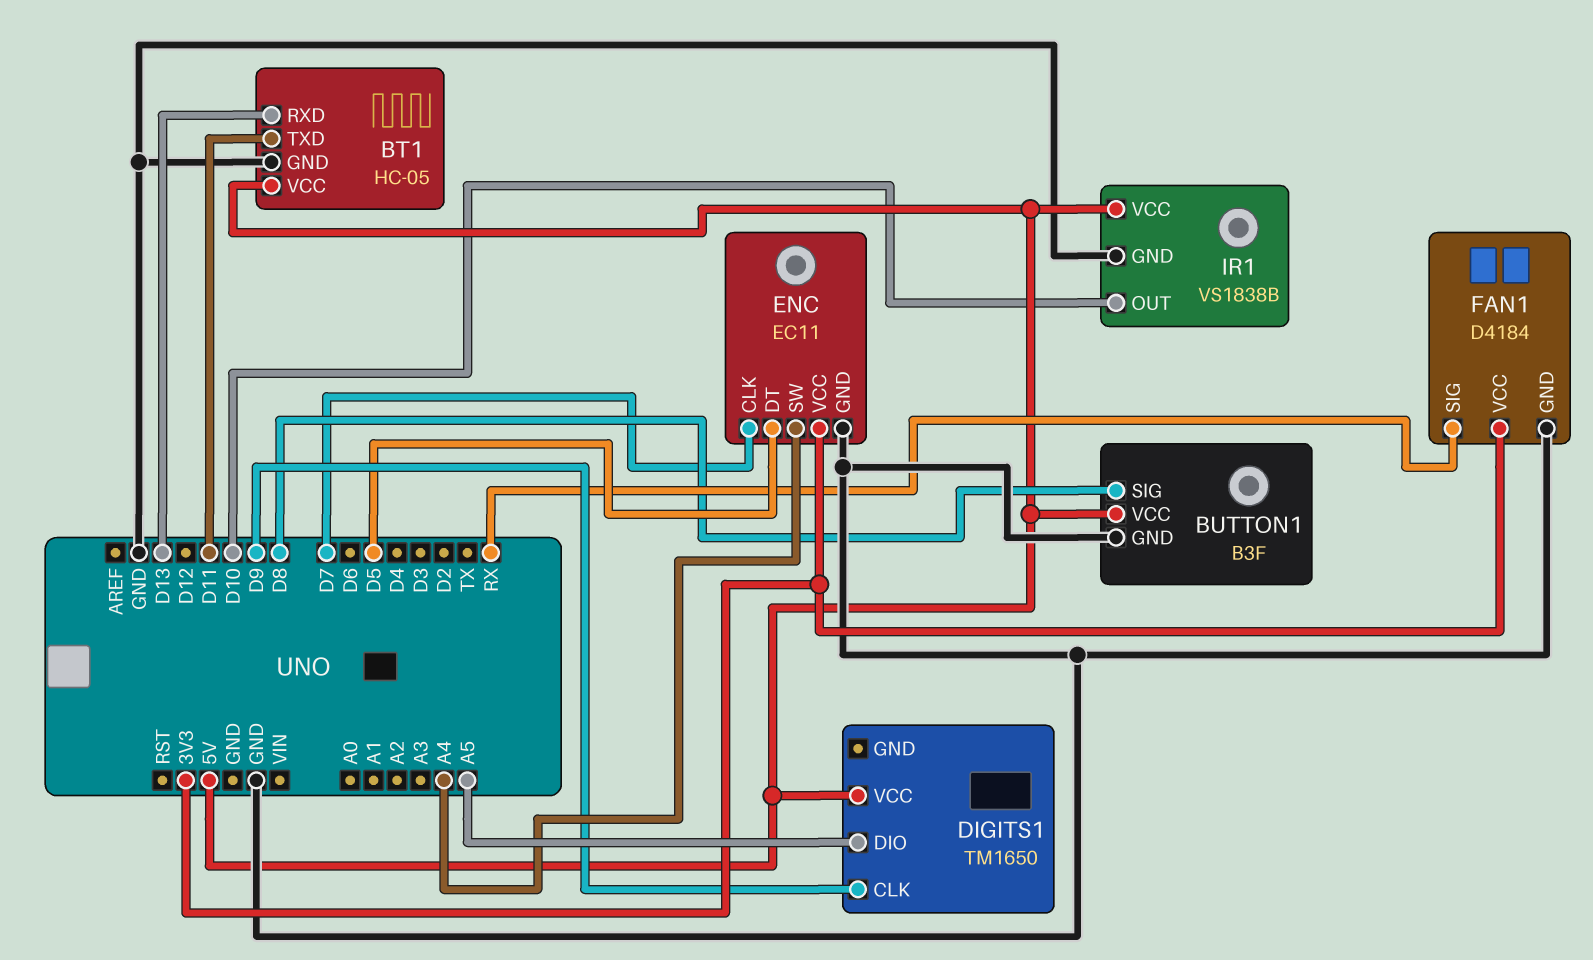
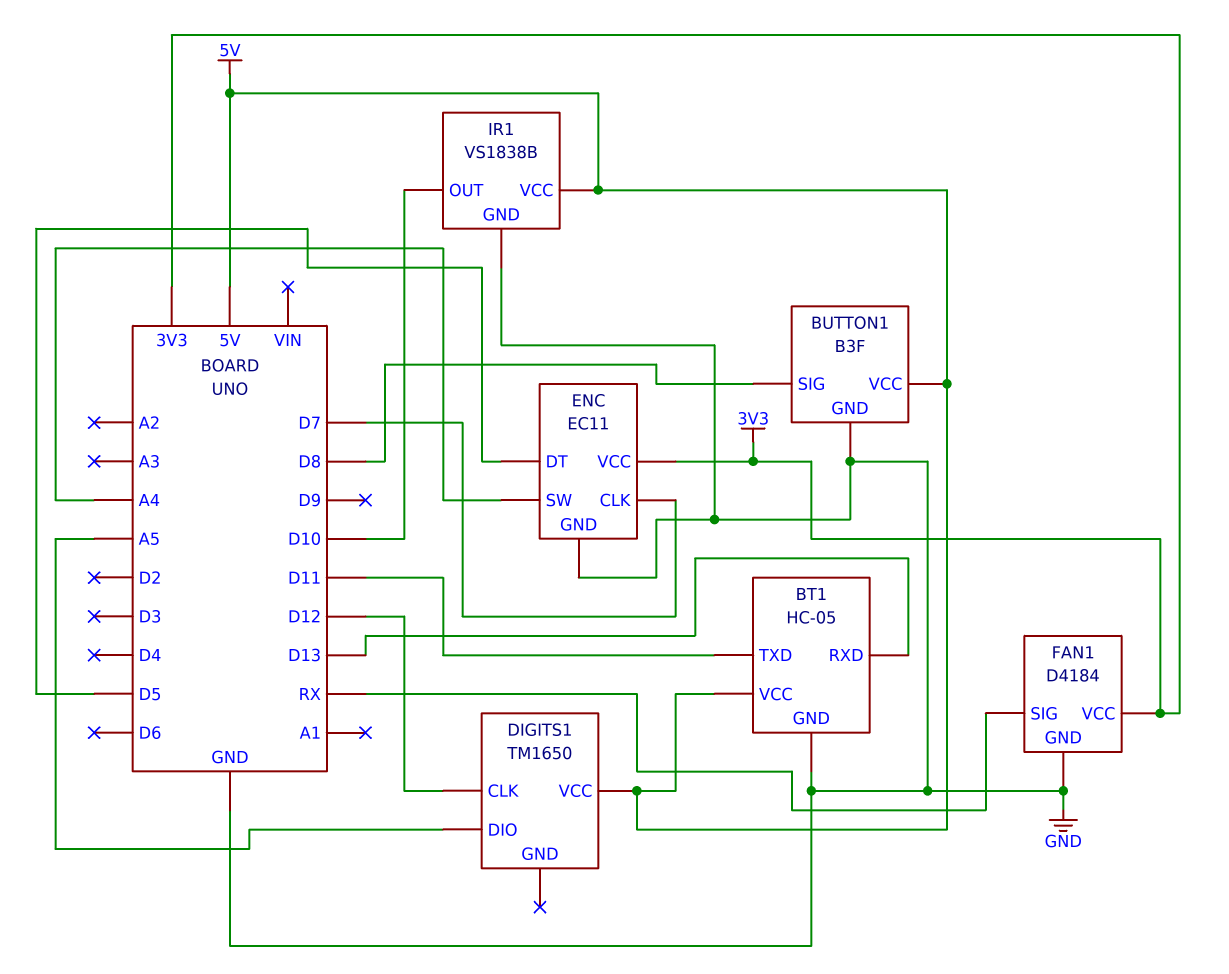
DIGITS1 pin CLK: D9 -> D12

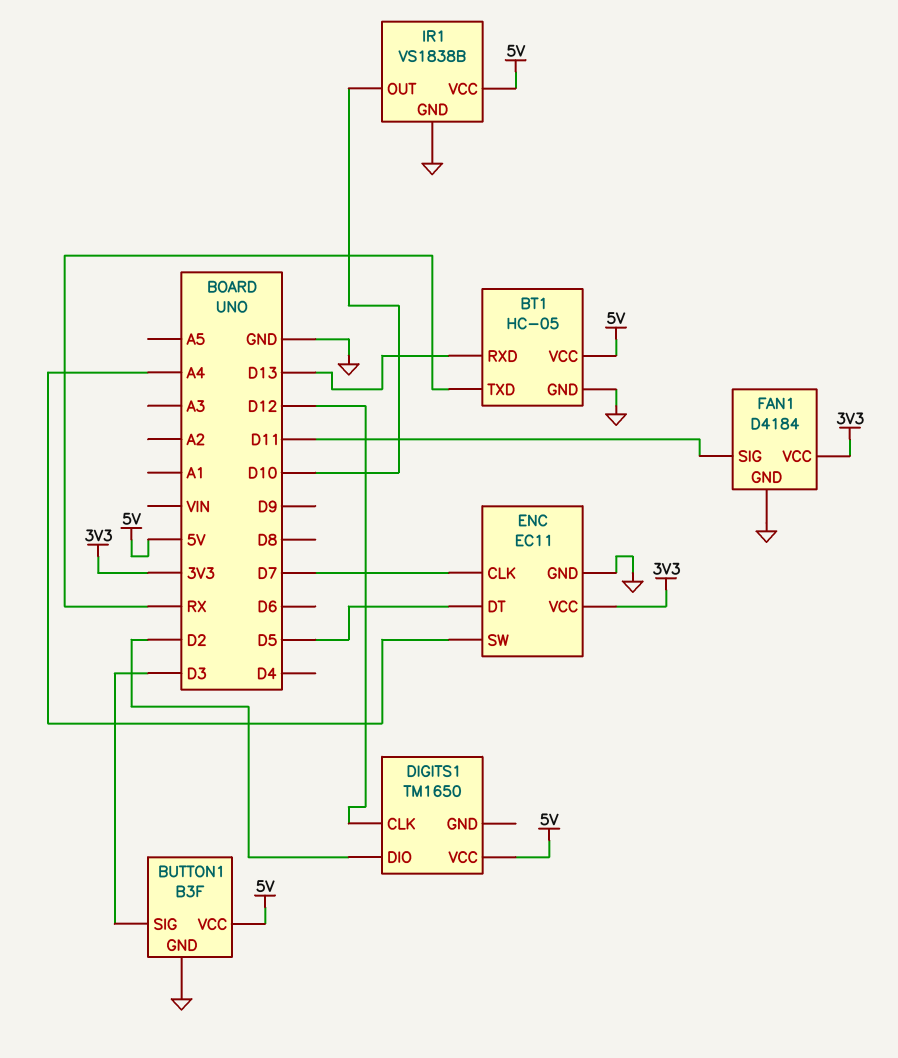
BT1 pin TXD: D11 -> RX
BUTTON1 pin SIG: D8 -> D3
DIGITS1 pin DIO: A5 -> D2
FAN1 pin SIG: RX -> D11

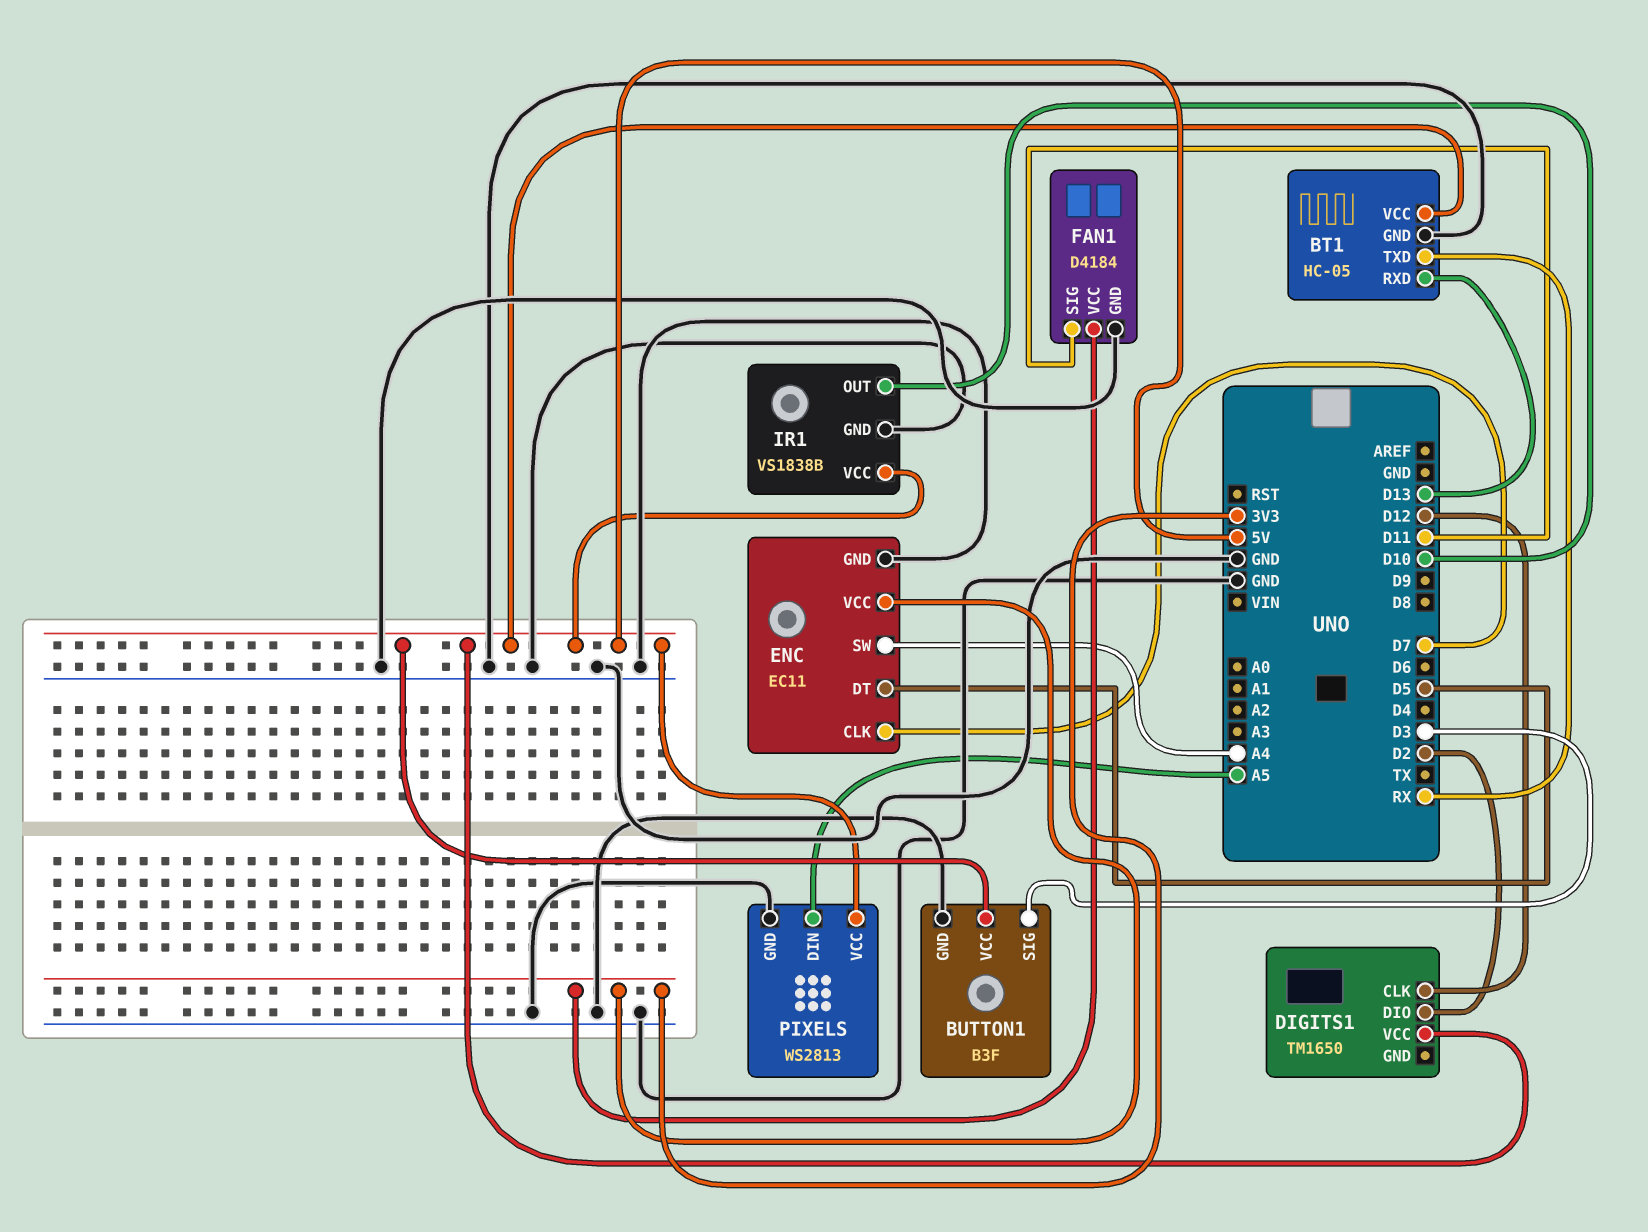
PIXELS: none -> WS2813
PIXELS pin DIN: none -> A5
PIXELS pin GND: none -> GND
PIXELS pin VCC: none -> 5V

